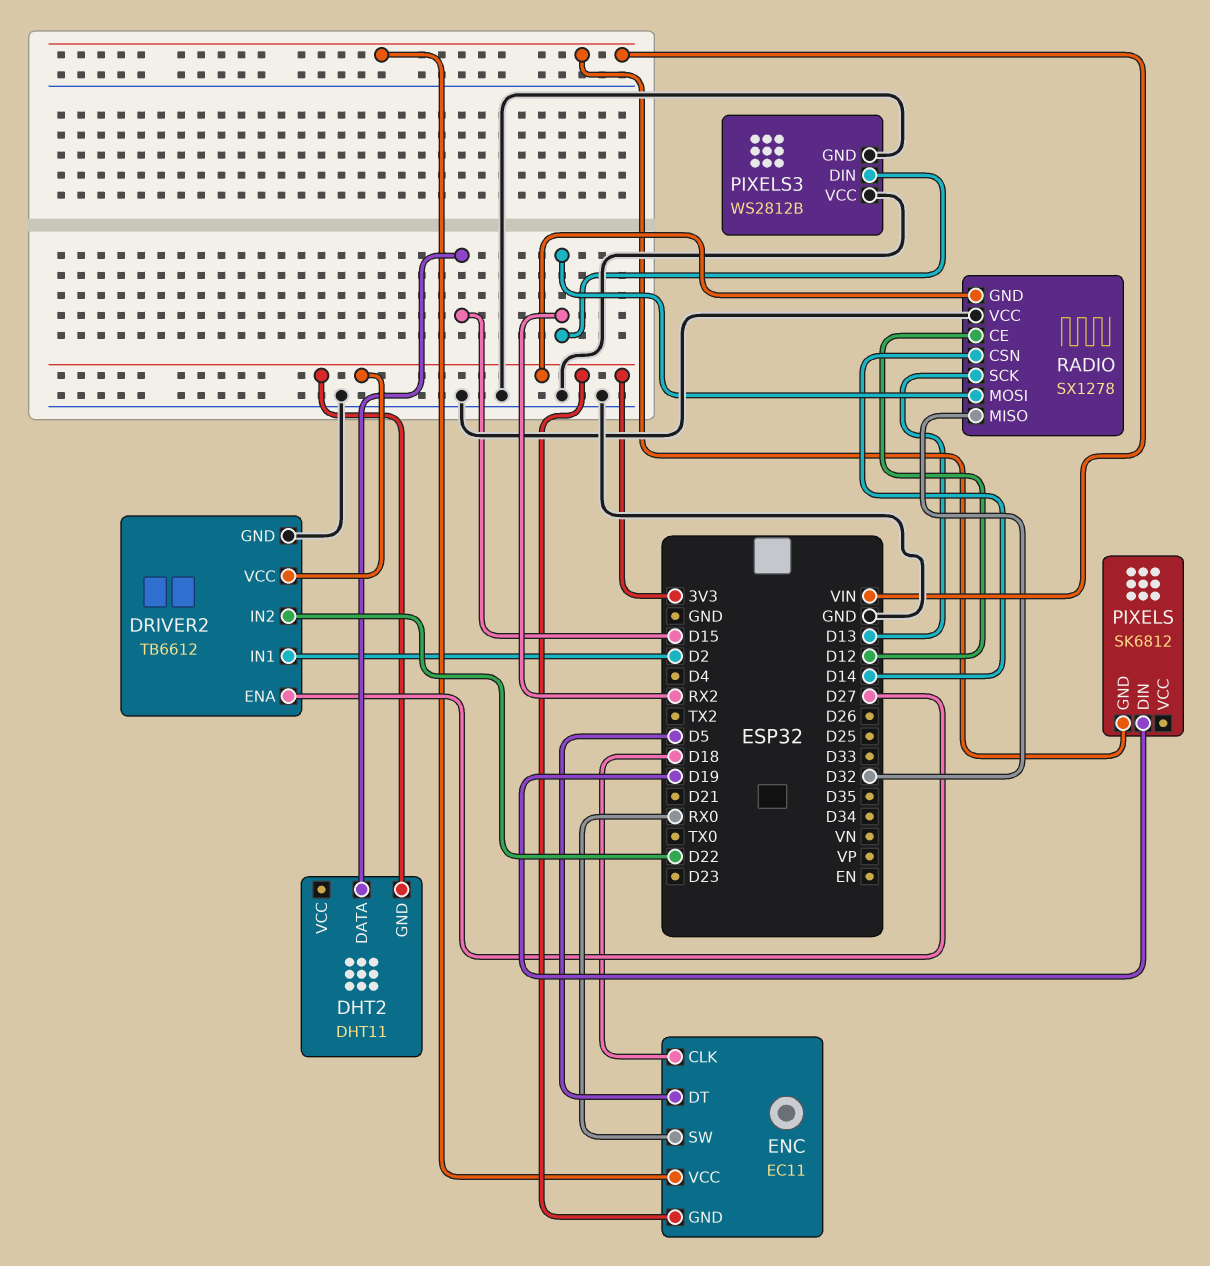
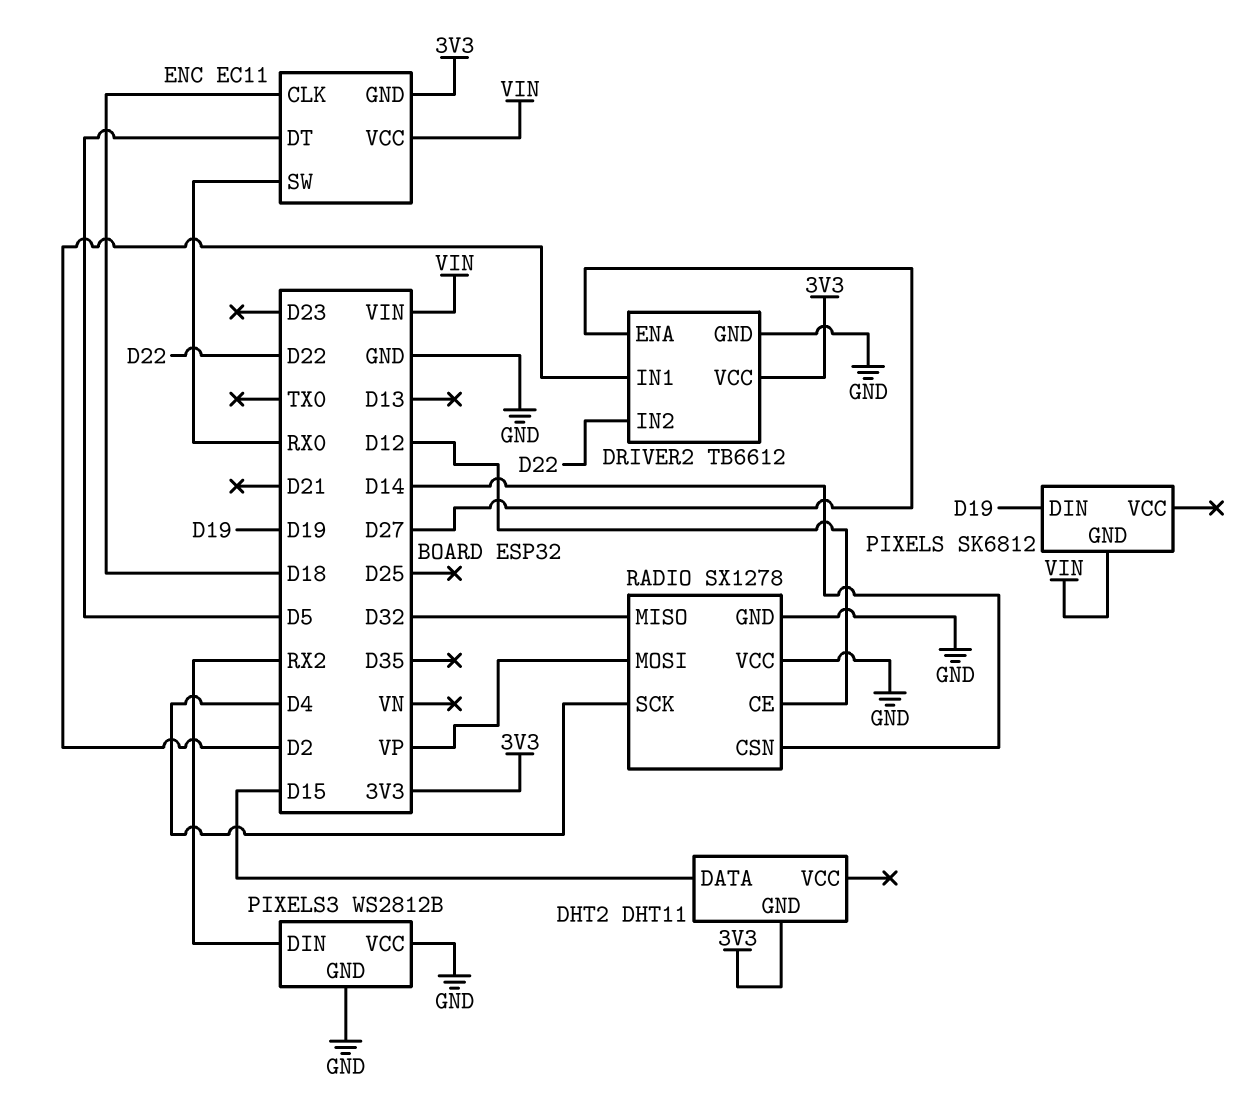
RADIO pin GND: 3V3 -> GND
RADIO pin MOSI: RX2 -> VP
RADIO pin SCK: D13 -> D4

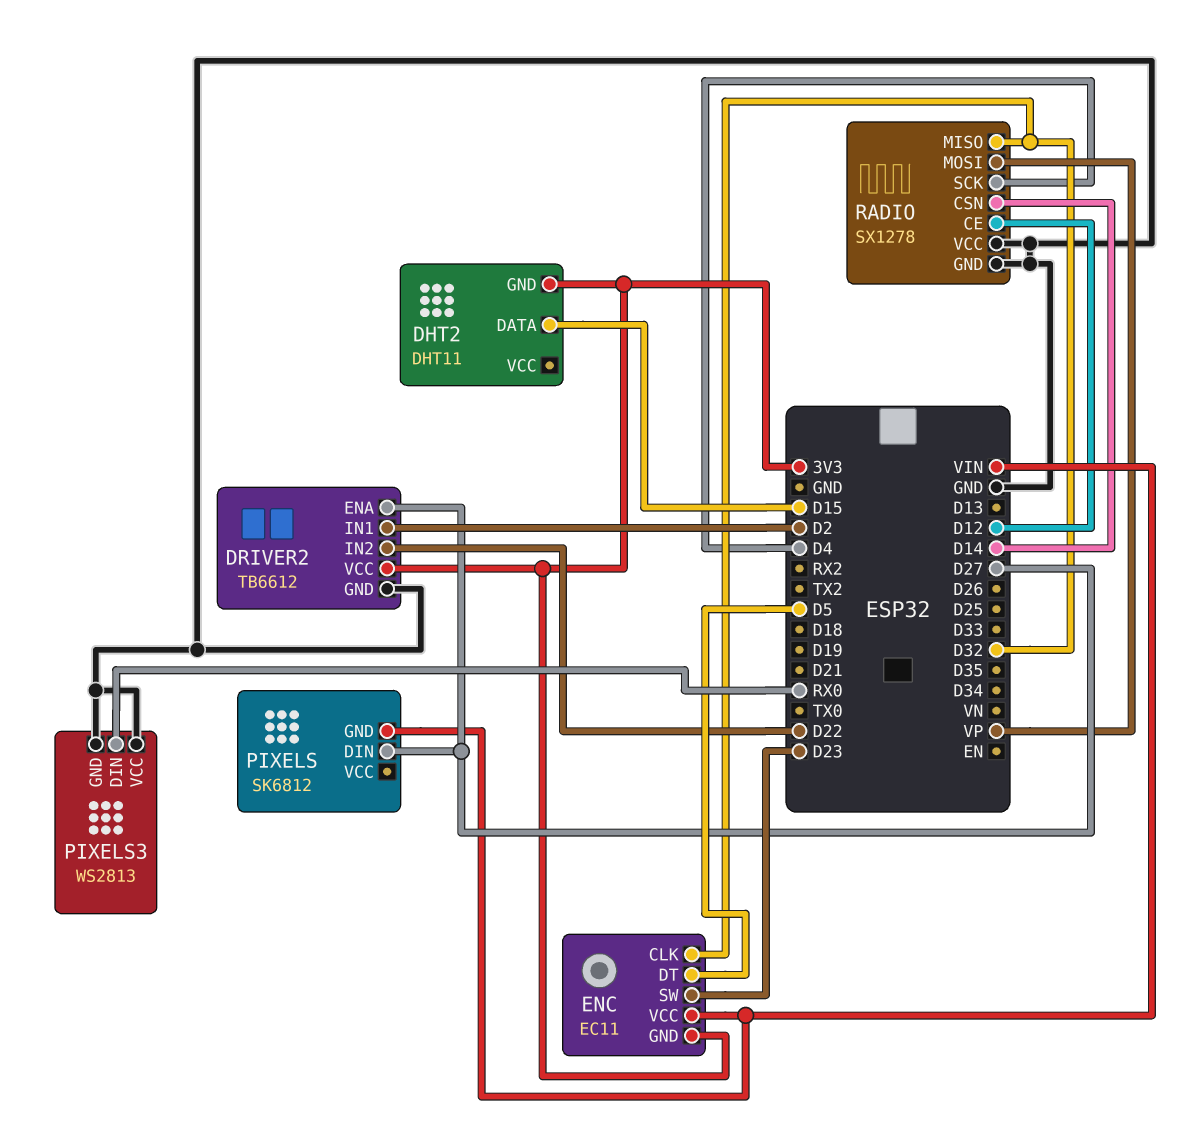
ENC pin CLK: D18 -> D32
ENC pin SW: RX0 -> D23
PIXELS pin DIN: D19 -> D27
PIXELS3: WS2812B -> WS2813
PIXELS3 pin DIN: RX2 -> RX0

